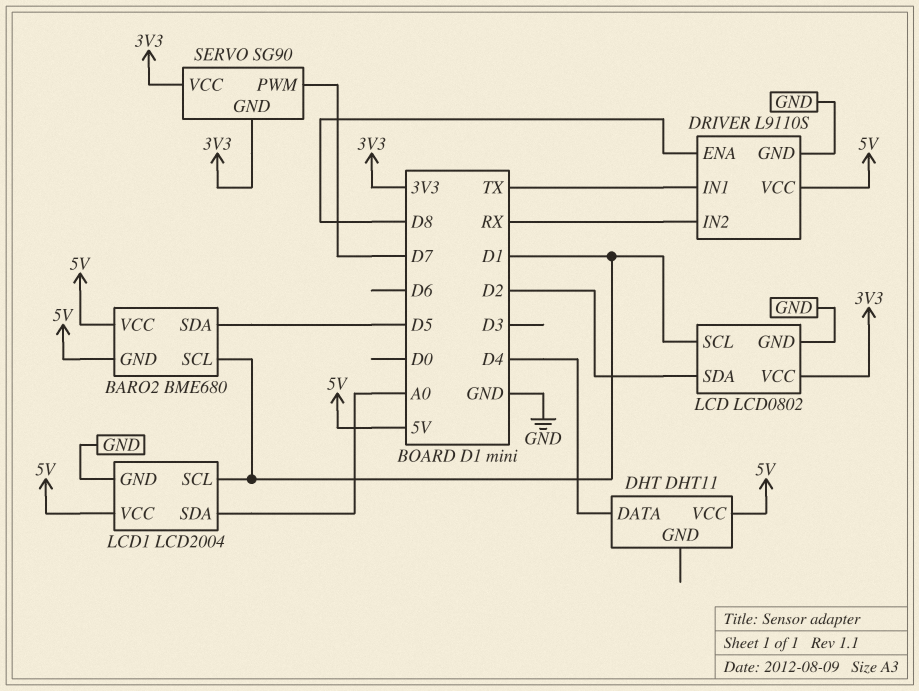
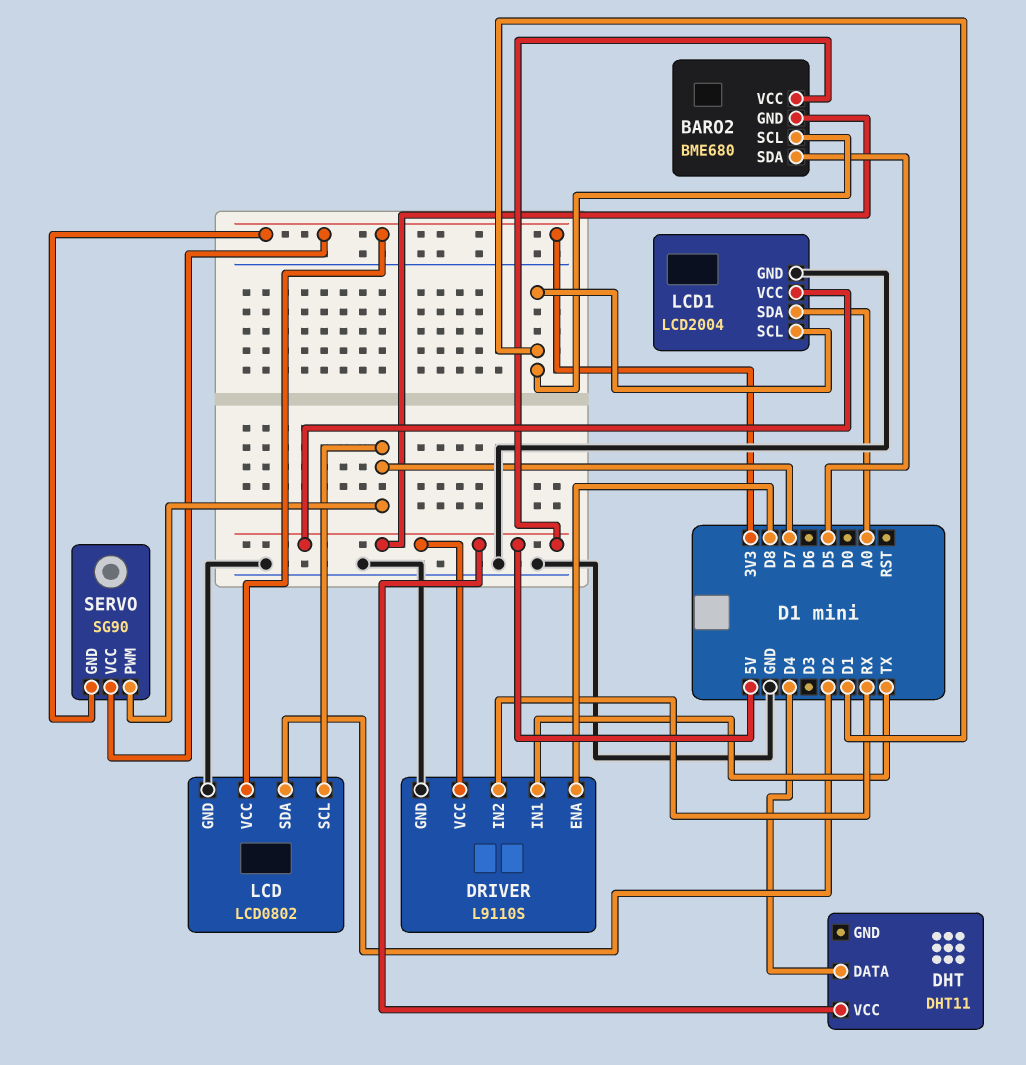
LCD pin SCL: D1 -> D7

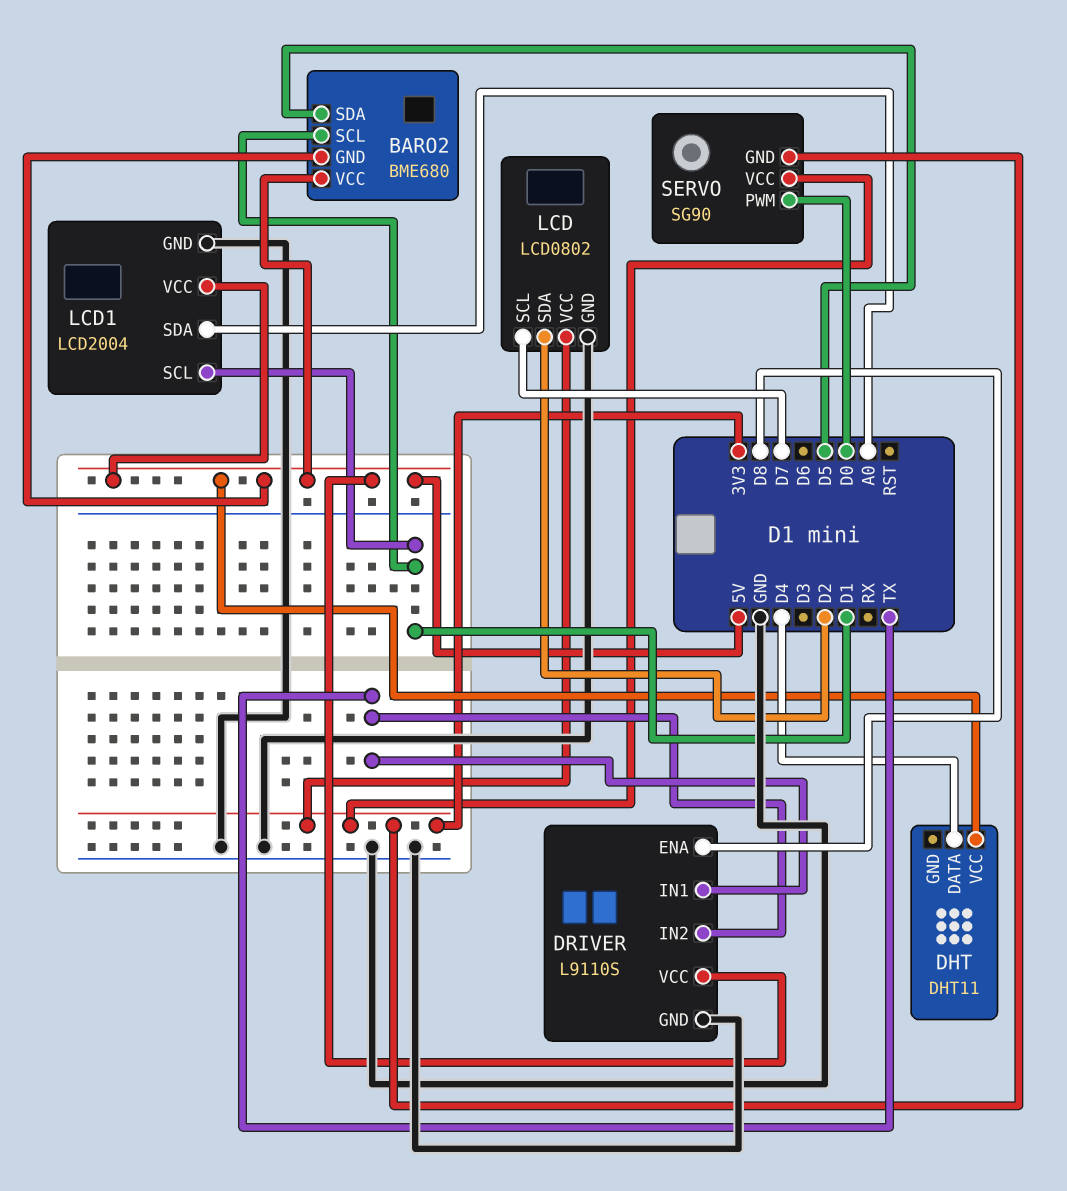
DRIVER pin IN2: RX -> TX
SERVO pin PWM: D7 -> D0

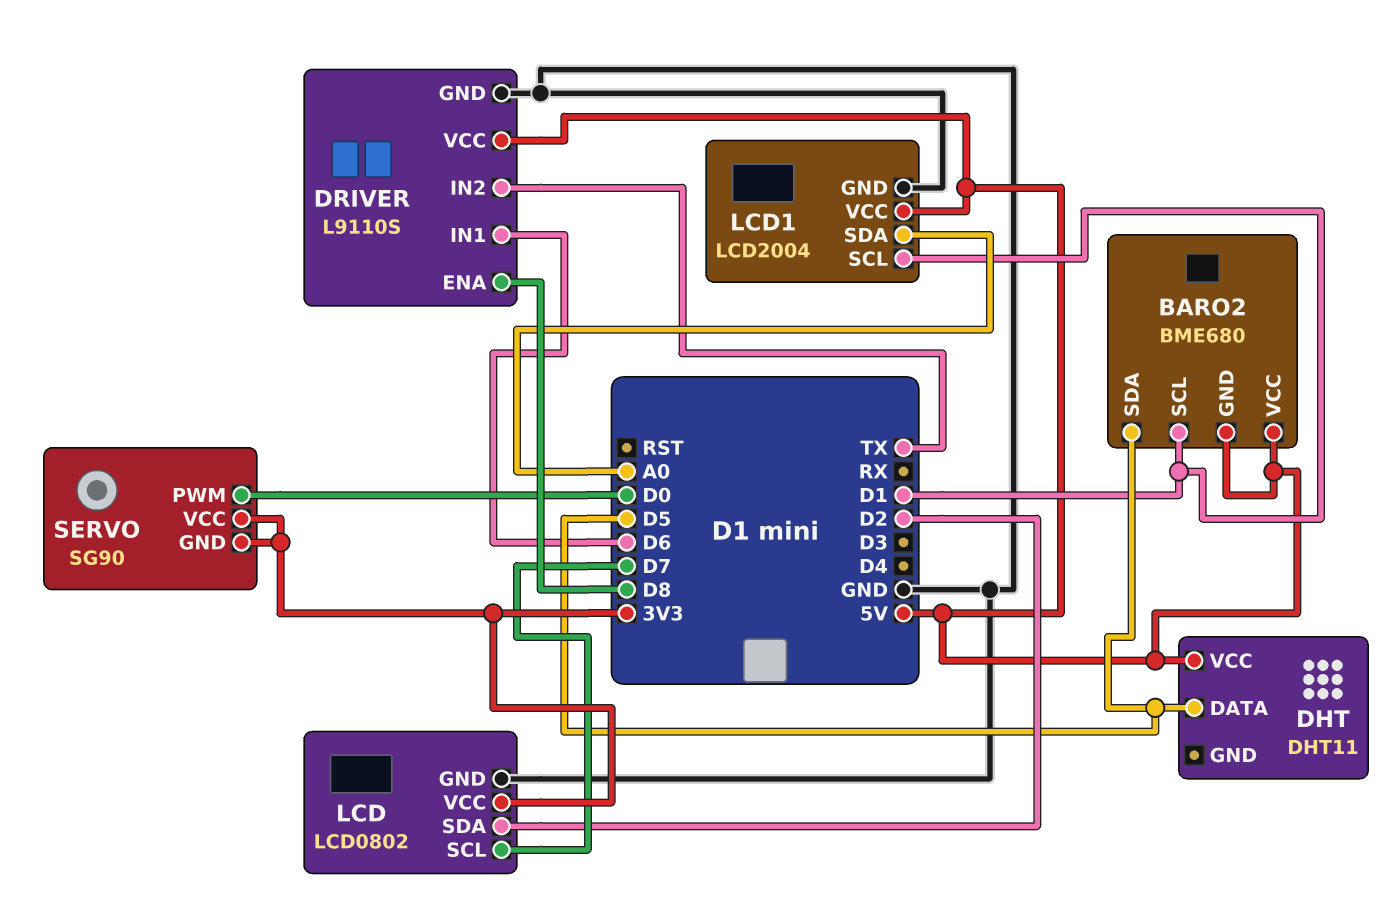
DHT pin DATA: D4 -> D5
DRIVER pin IN1: TX -> D6

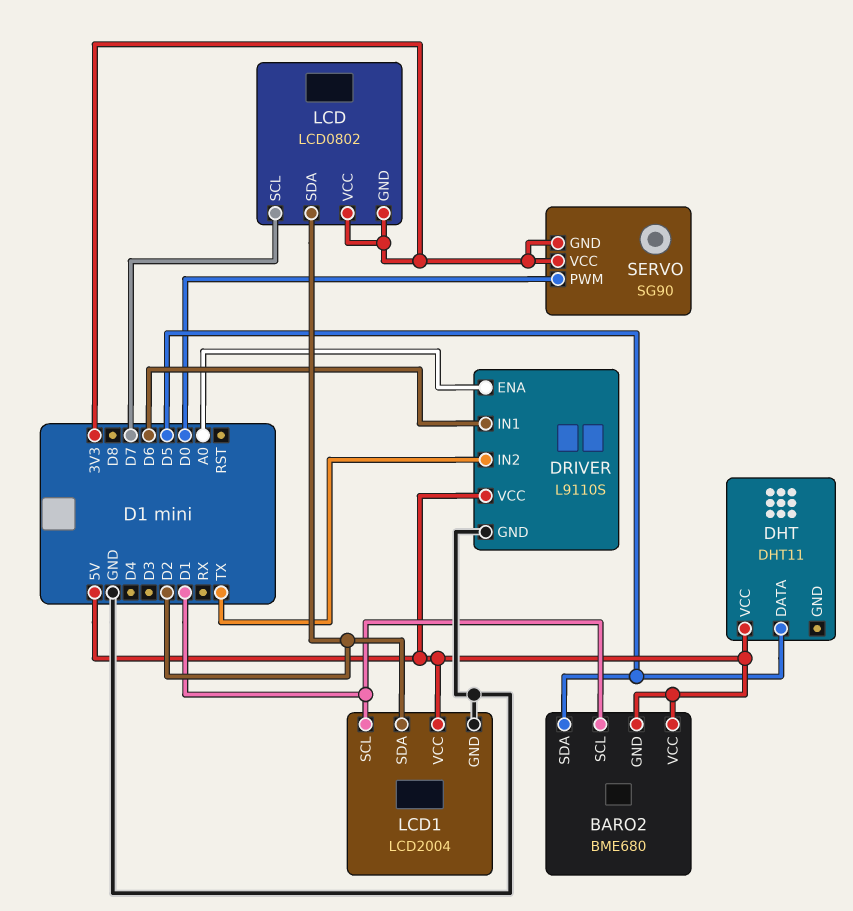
DRIVER pin ENA: D8 -> A0
LCD pin GND: GND -> 3V3
LCD1 pin SDA: A0 -> D2

